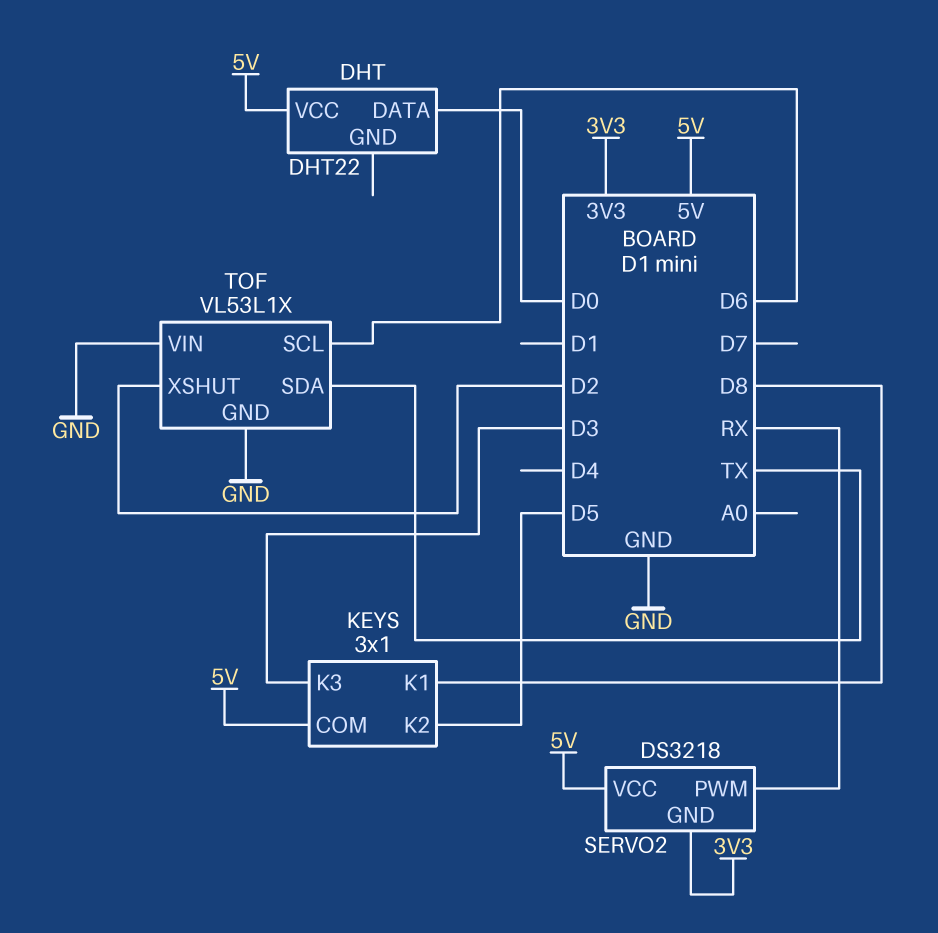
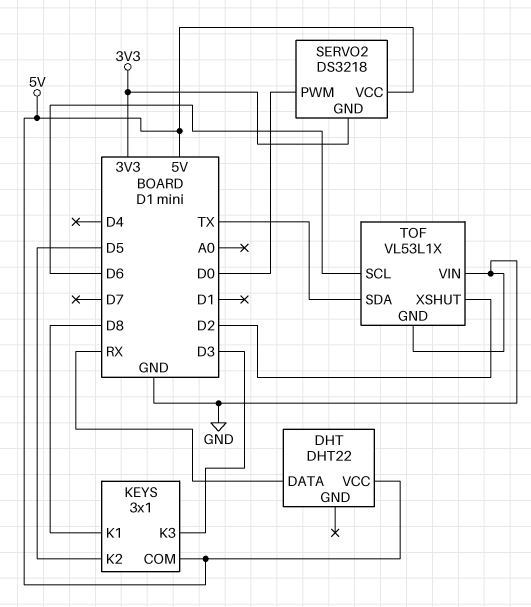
DHT pin DATA: D0 -> RX
SERVO2 pin PWM: RX -> D0

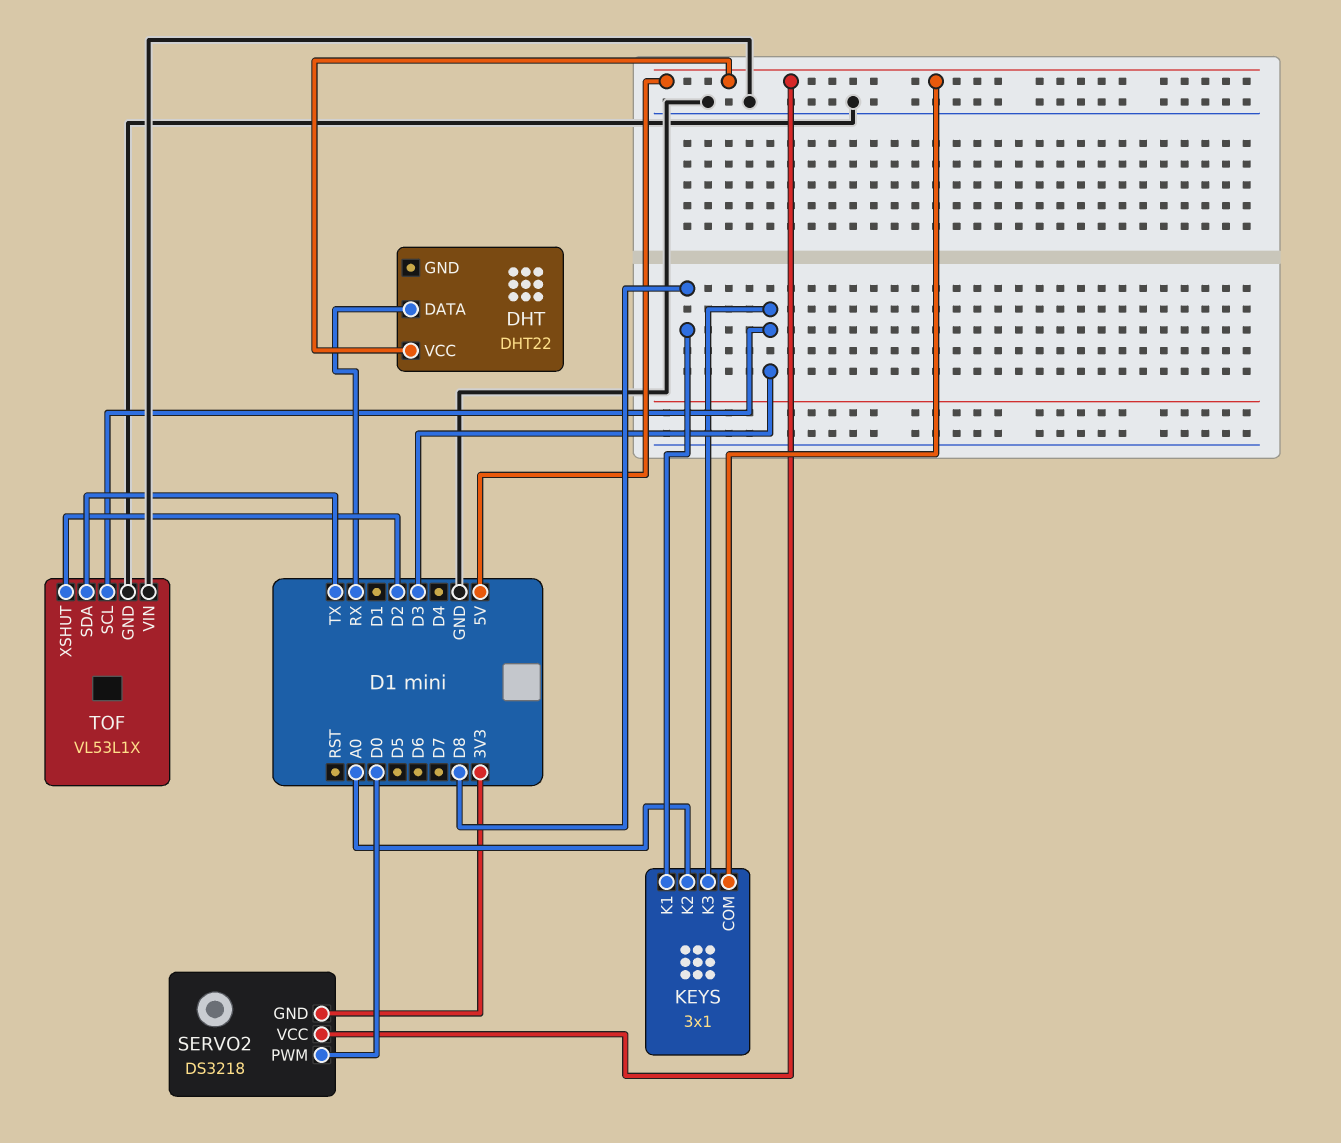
KEYS pin K2: D5 -> A0
TOF pin SCL: D6 -> D3

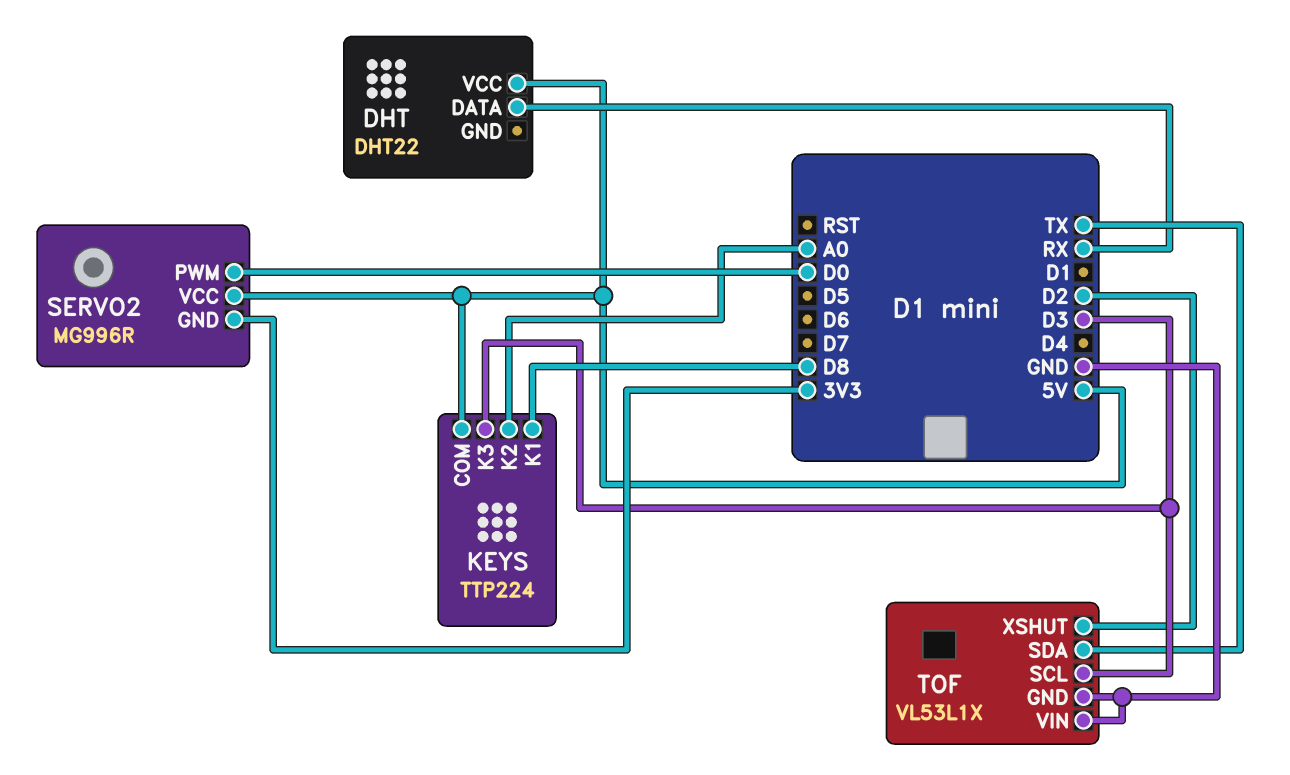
KEYS: 3x1 -> TTP224
SERVO2: DS3218 -> MG996R

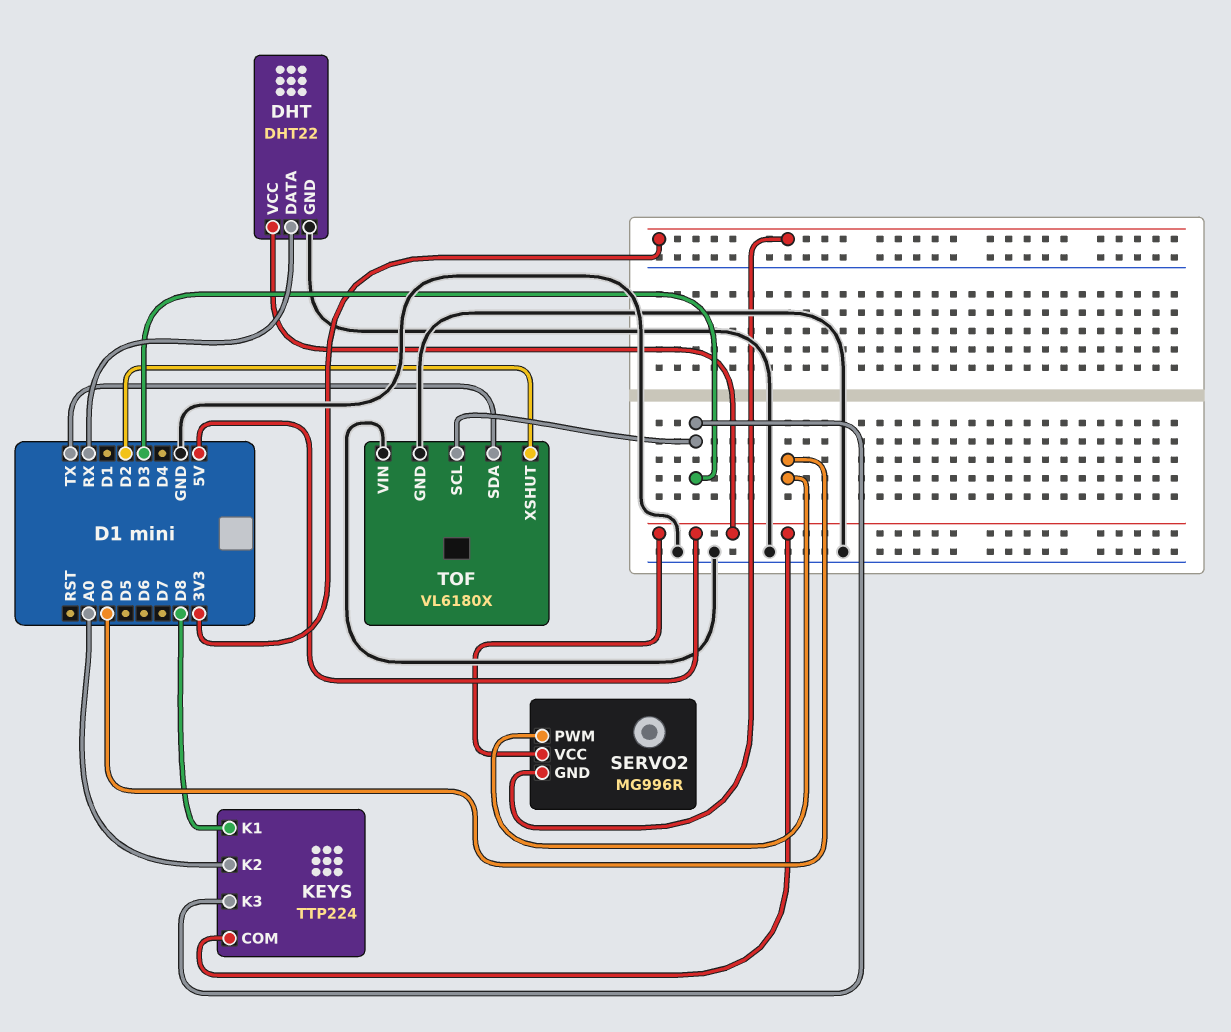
DHT pin GND: none -> GND
TOF: VL53L1X -> VL6180X

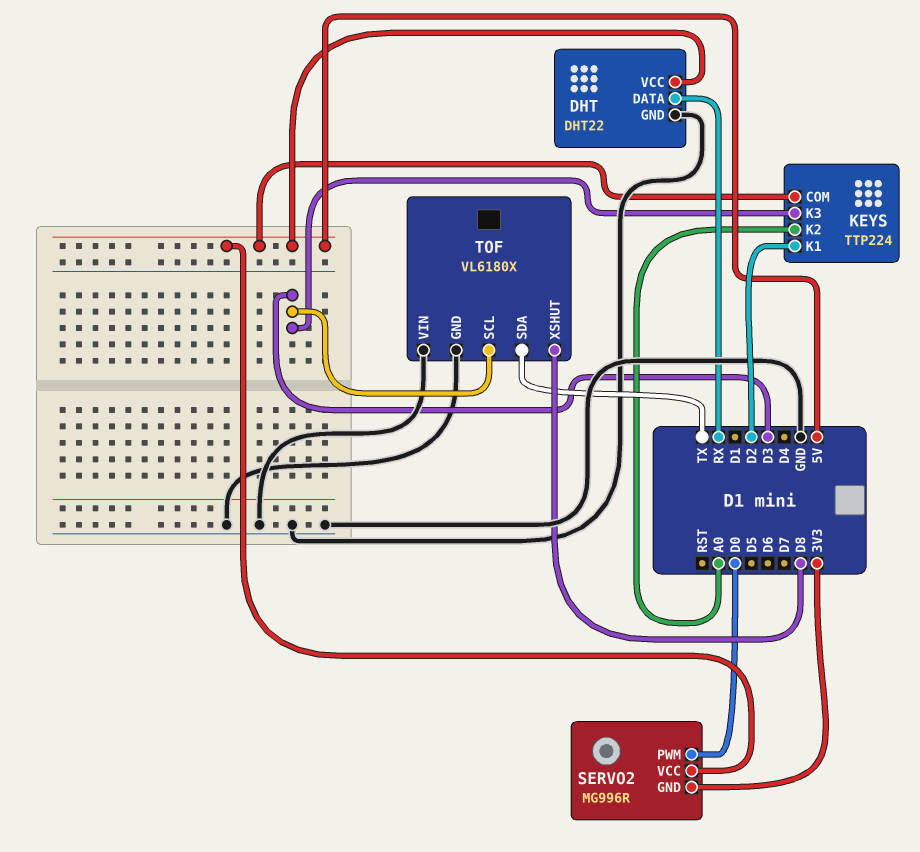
KEYS pin K1: D8 -> D2
TOF pin XSHUT: D2 -> D8

